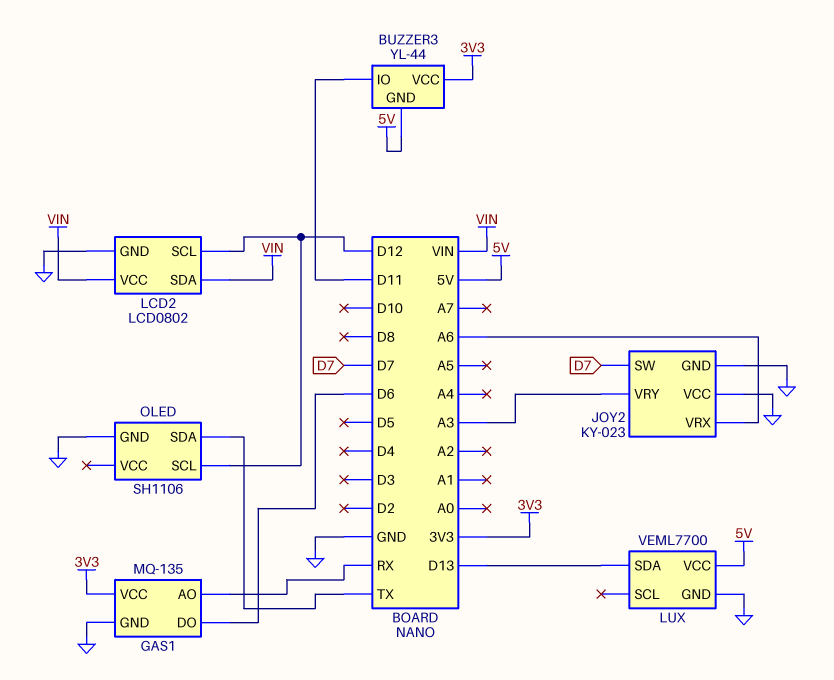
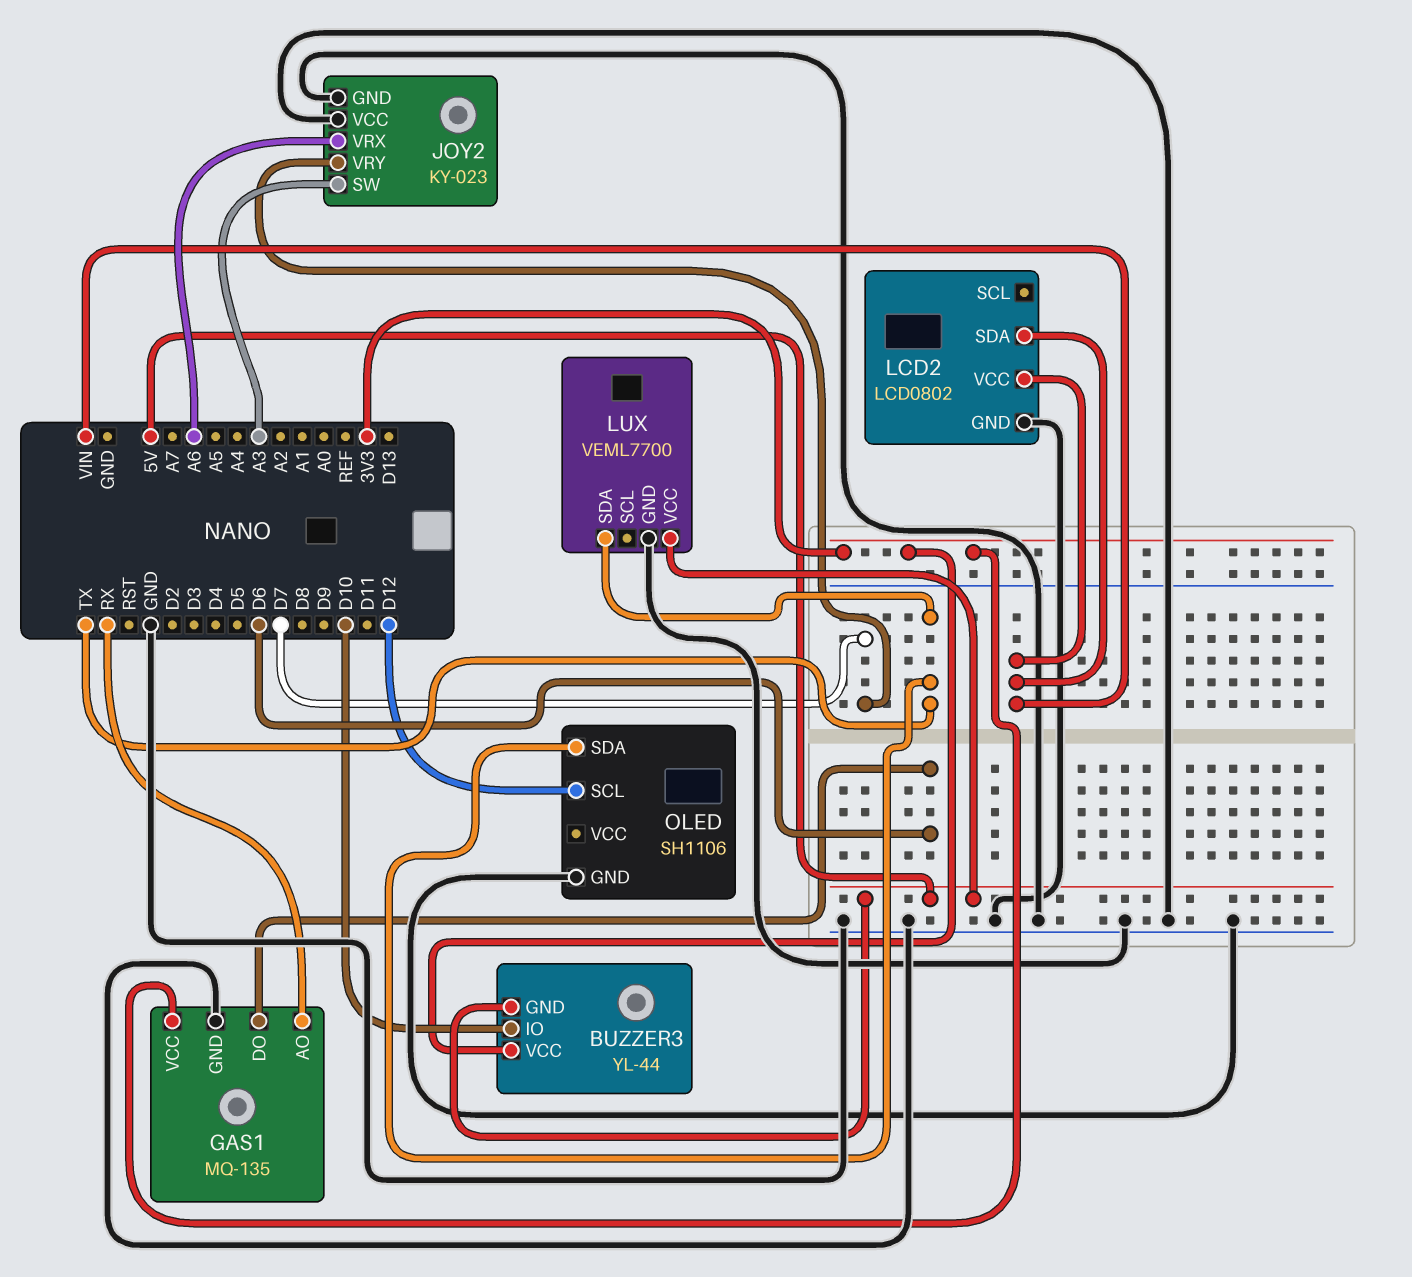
BUZZER3 pin IO: D11 -> D10
JOY2 pin SW: D7 -> A3
JOY2 pin VRY: A3 -> D7
LCD2 pin SCL: D12 -> none
LUX pin SDA: D13 -> TX

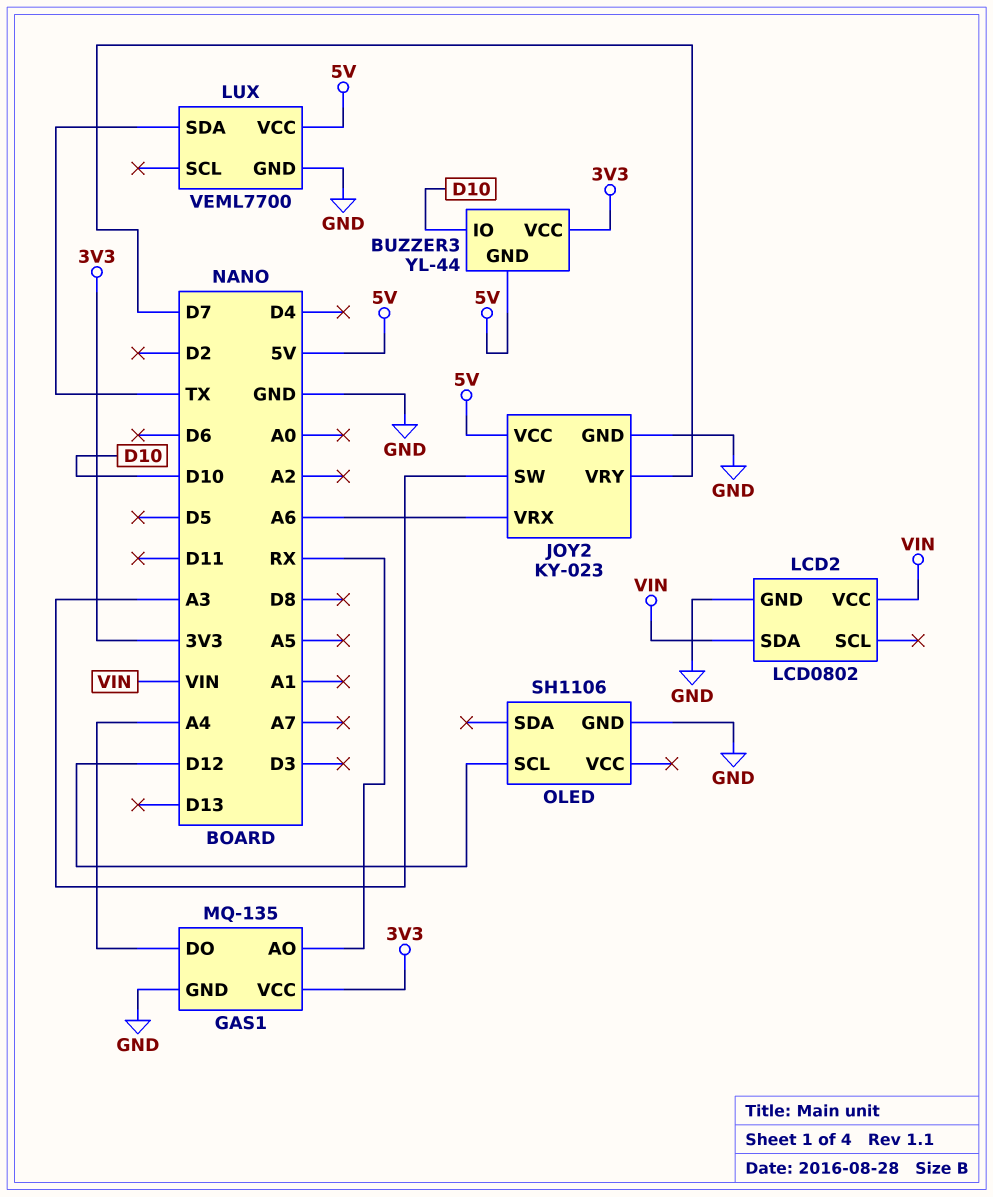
GAS1 pin DO: D6 -> A4
JOY2 pin VCC: GND -> 5V
OLED pin SDA: TX -> none

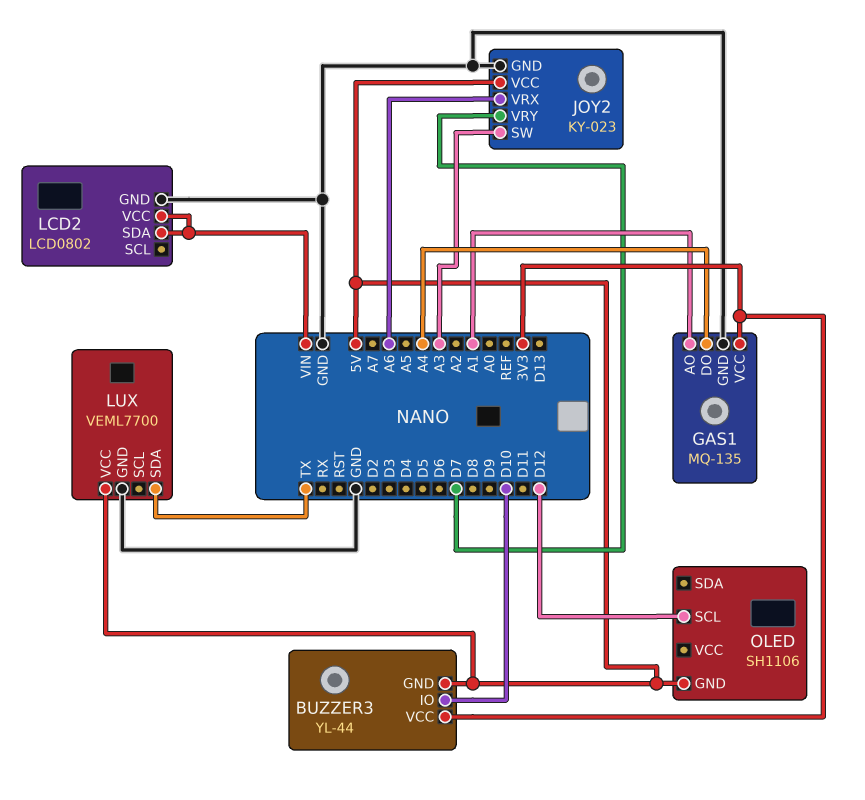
GAS1 pin AO: RX -> A1
OLED pin GND: GND -> 5V

